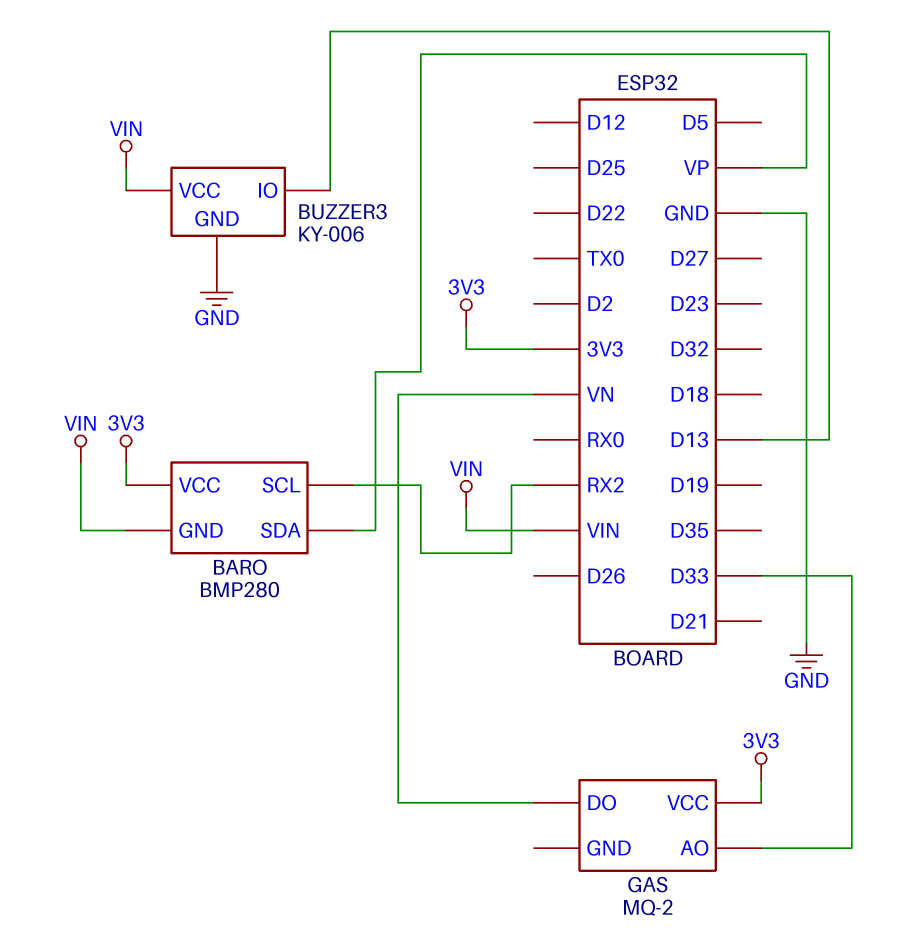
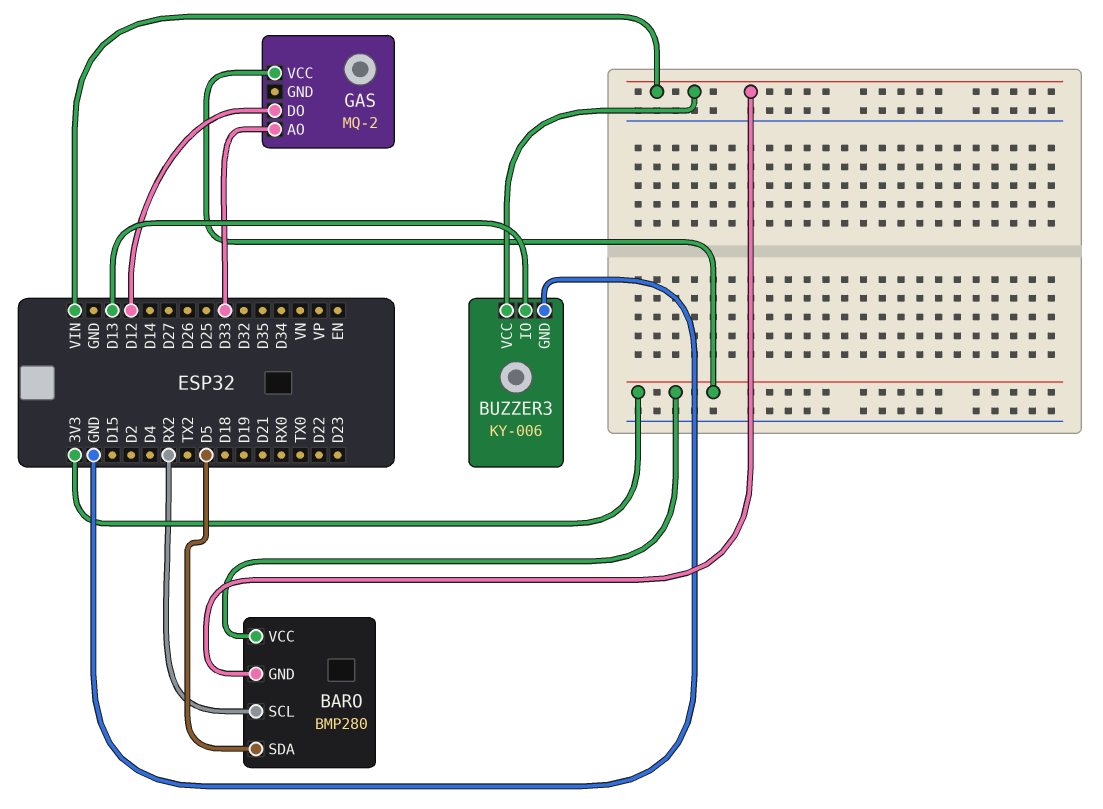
BARO pin SDA: VP -> D5
GAS pin DO: VN -> D12

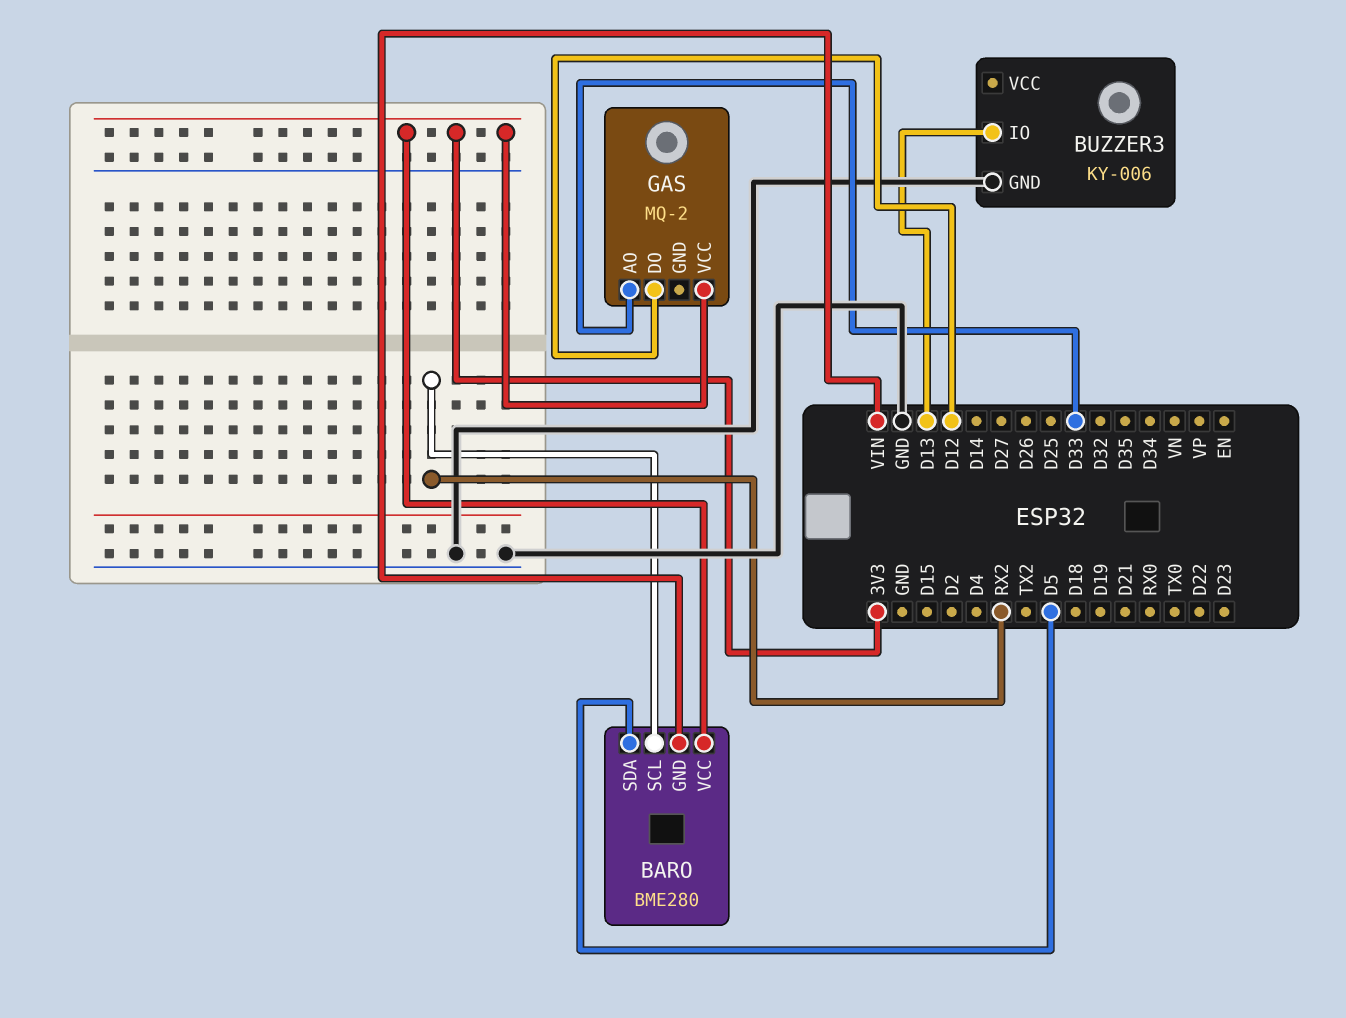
BARO: BMP280 -> BME280
BUZZER3 pin VCC: VIN -> none

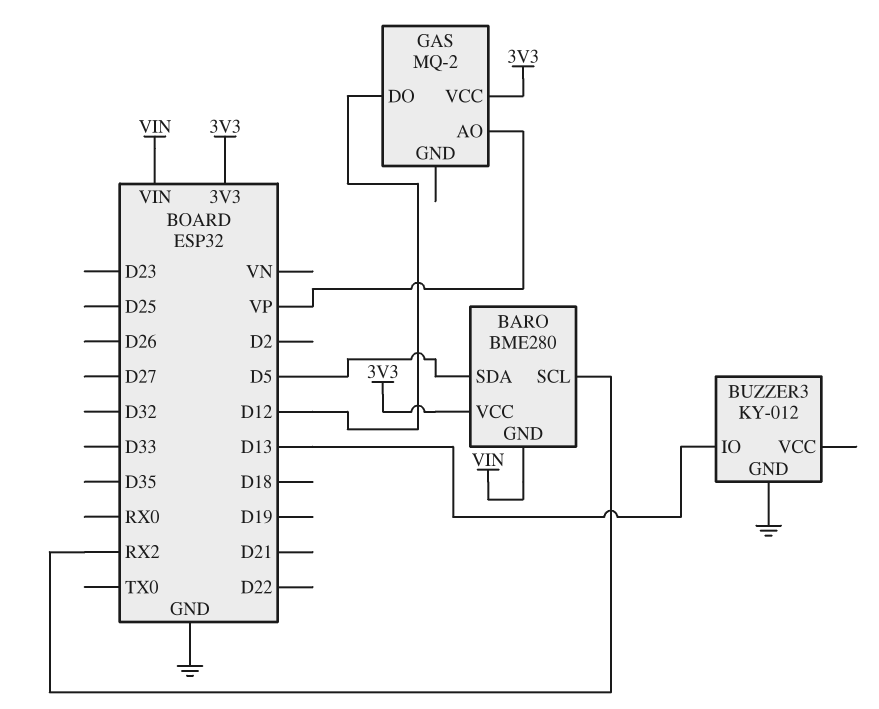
BUZZER3: KY-006 -> KY-012
GAS pin AO: D33 -> VP

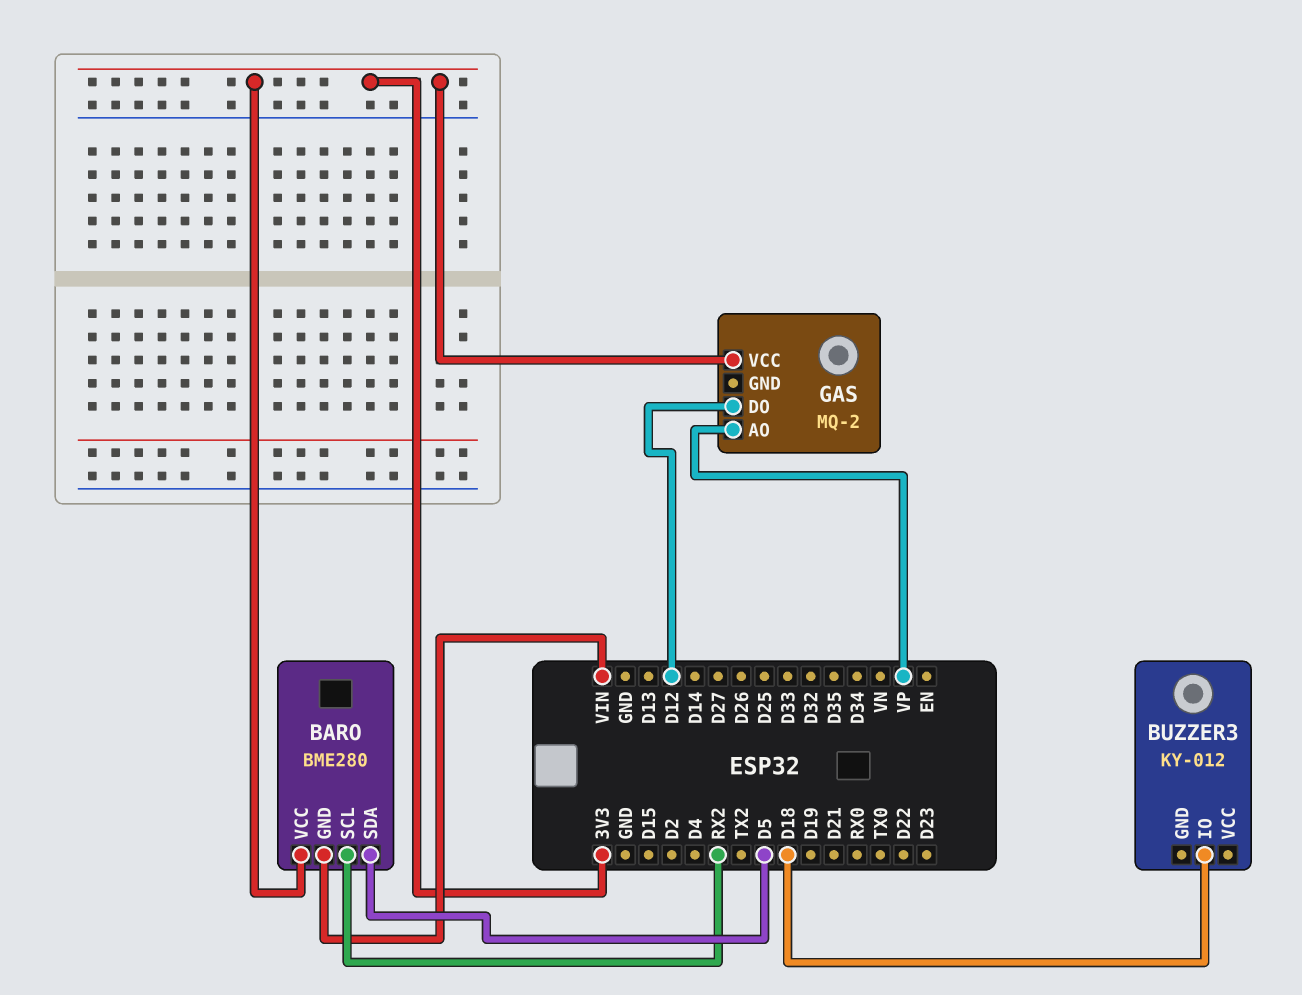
BUZZER3 pin GND: GND -> none
BUZZER3 pin IO: D13 -> D18

